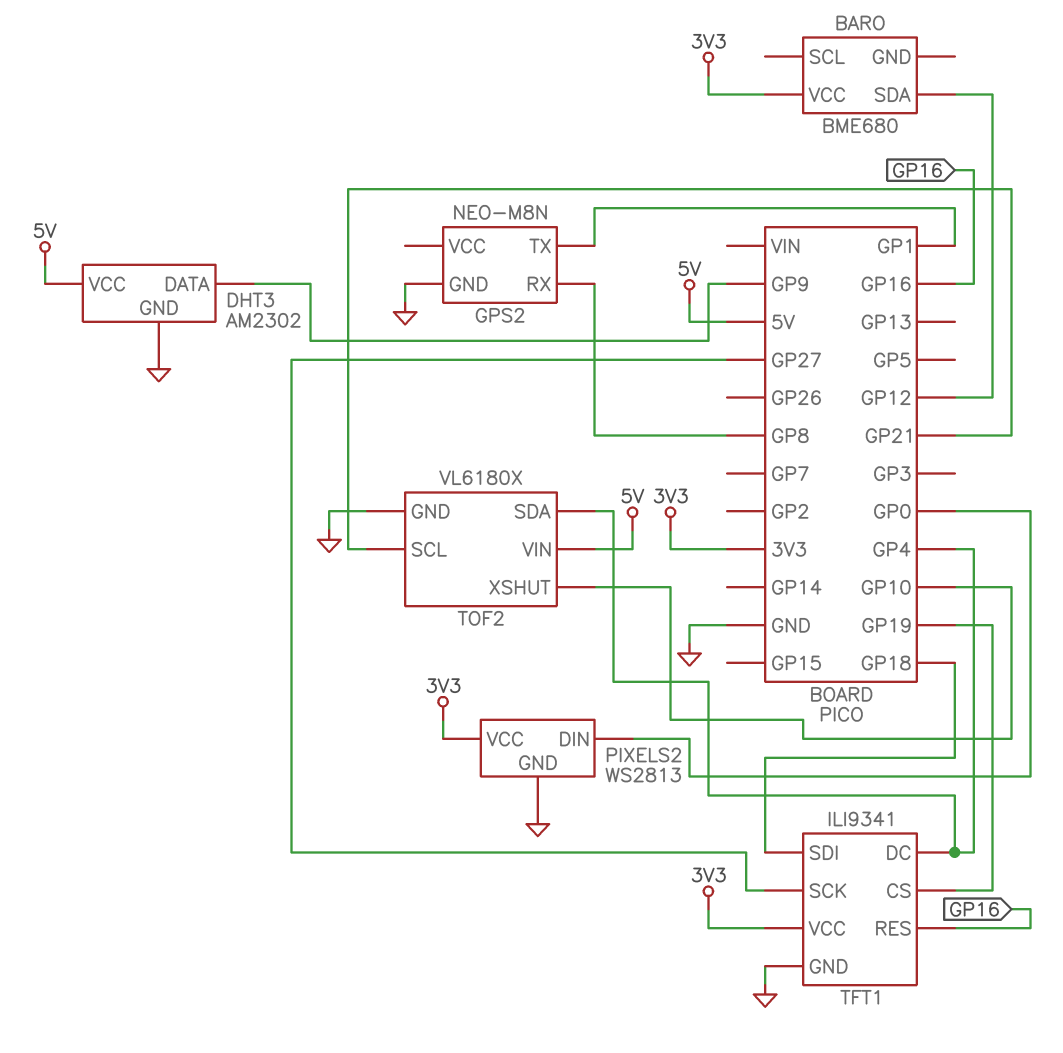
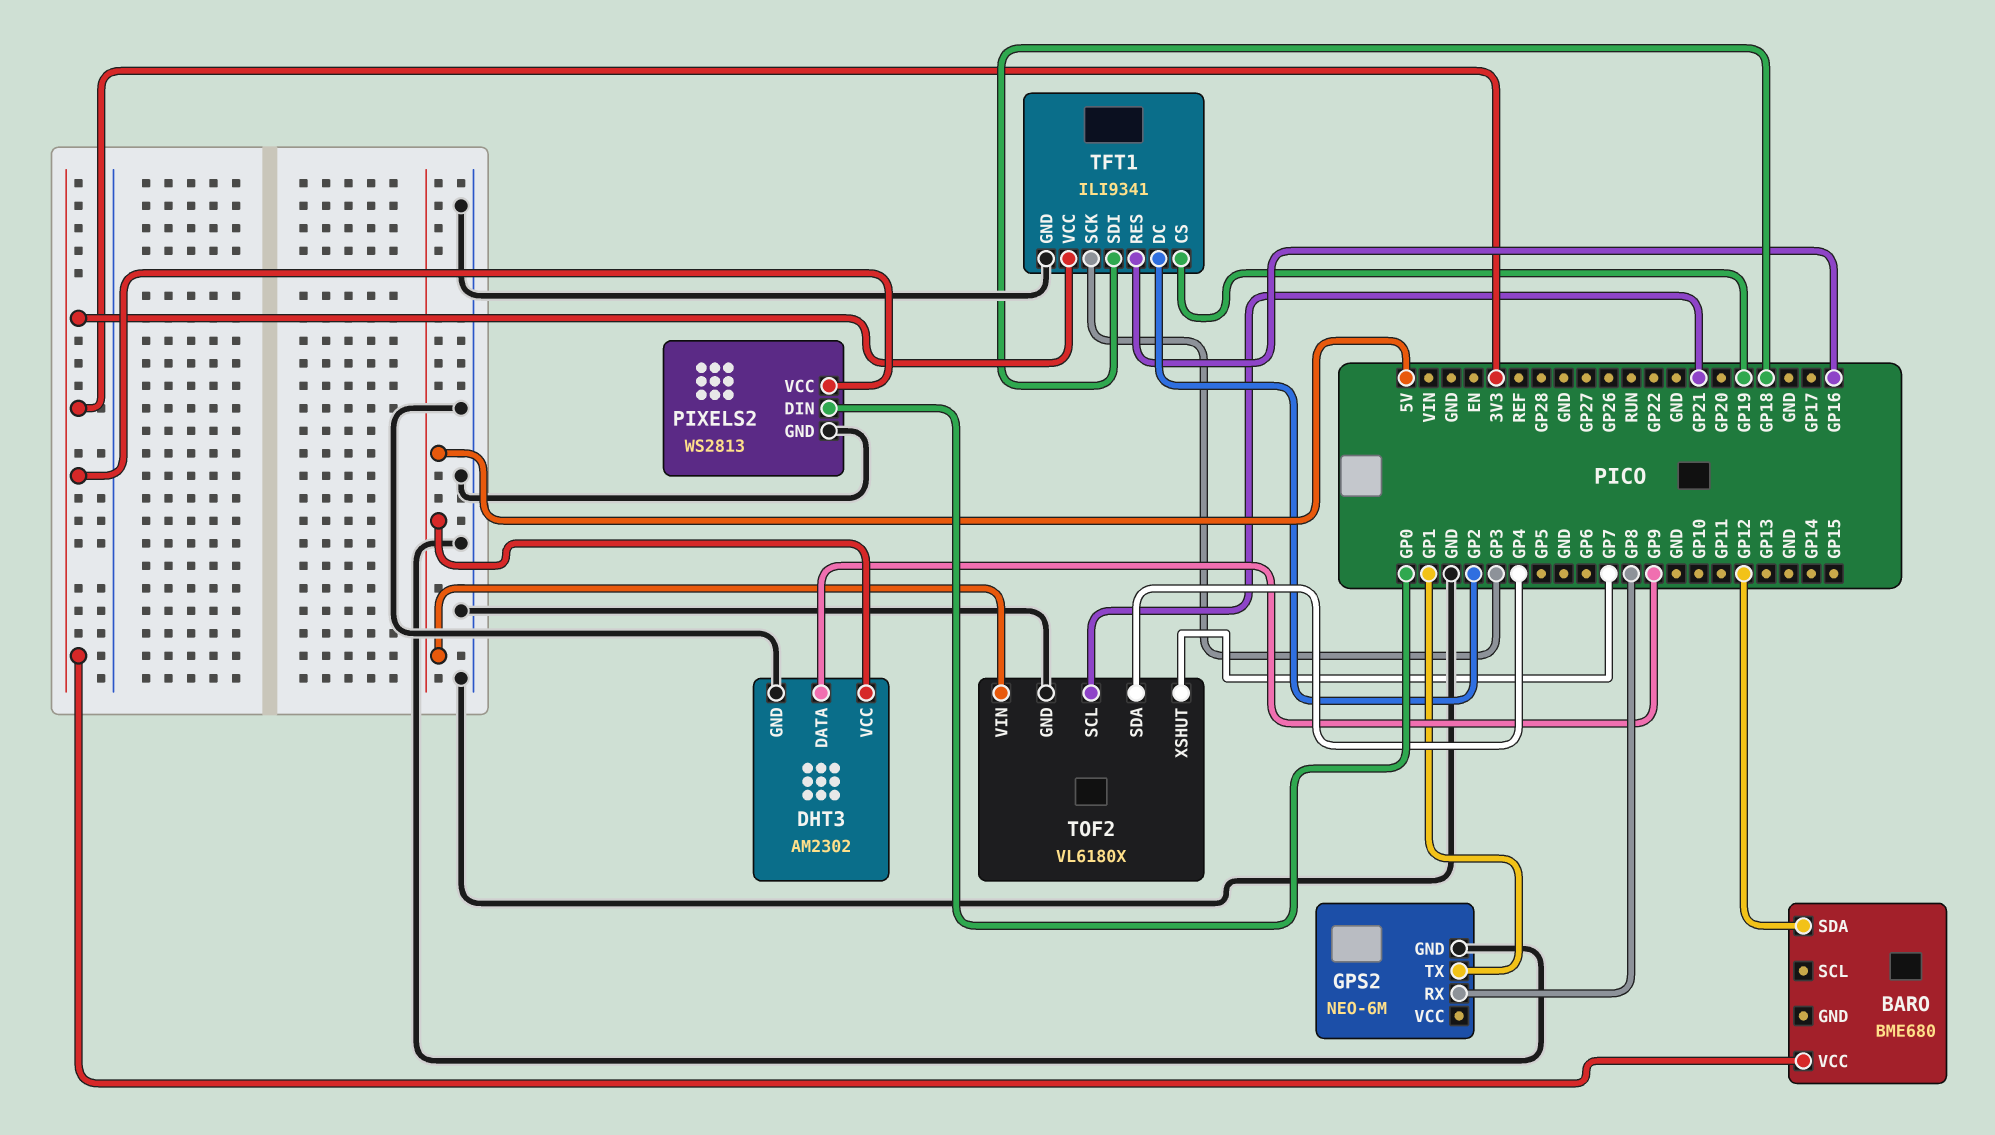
GPS2: NEO-M8N -> NEO-6M
TFT1 pin DC: GP4 -> GP2
TFT1 pin SCK: GP27 -> GP3
TOF2 pin XSHUT: GP10 -> GP7

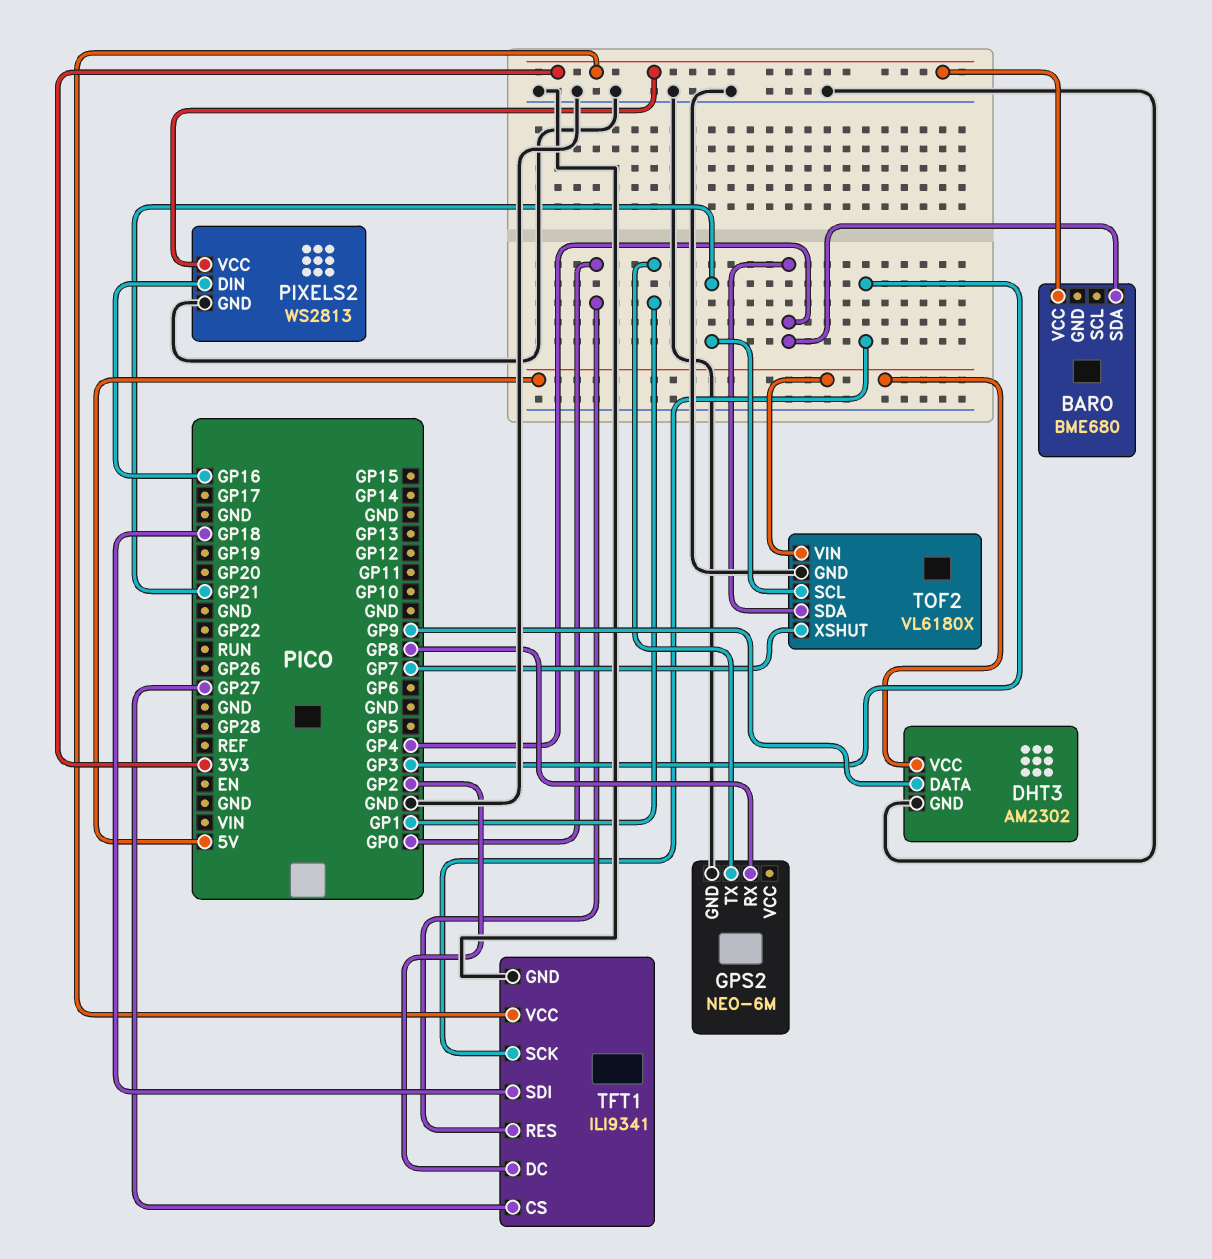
BARO pin SDA: GP12 -> GP4
PIXELS2 pin DIN: GP0 -> GP16
TFT1 pin CS: GP19 -> GP27
TFT1 pin RES: GP16 -> GP0

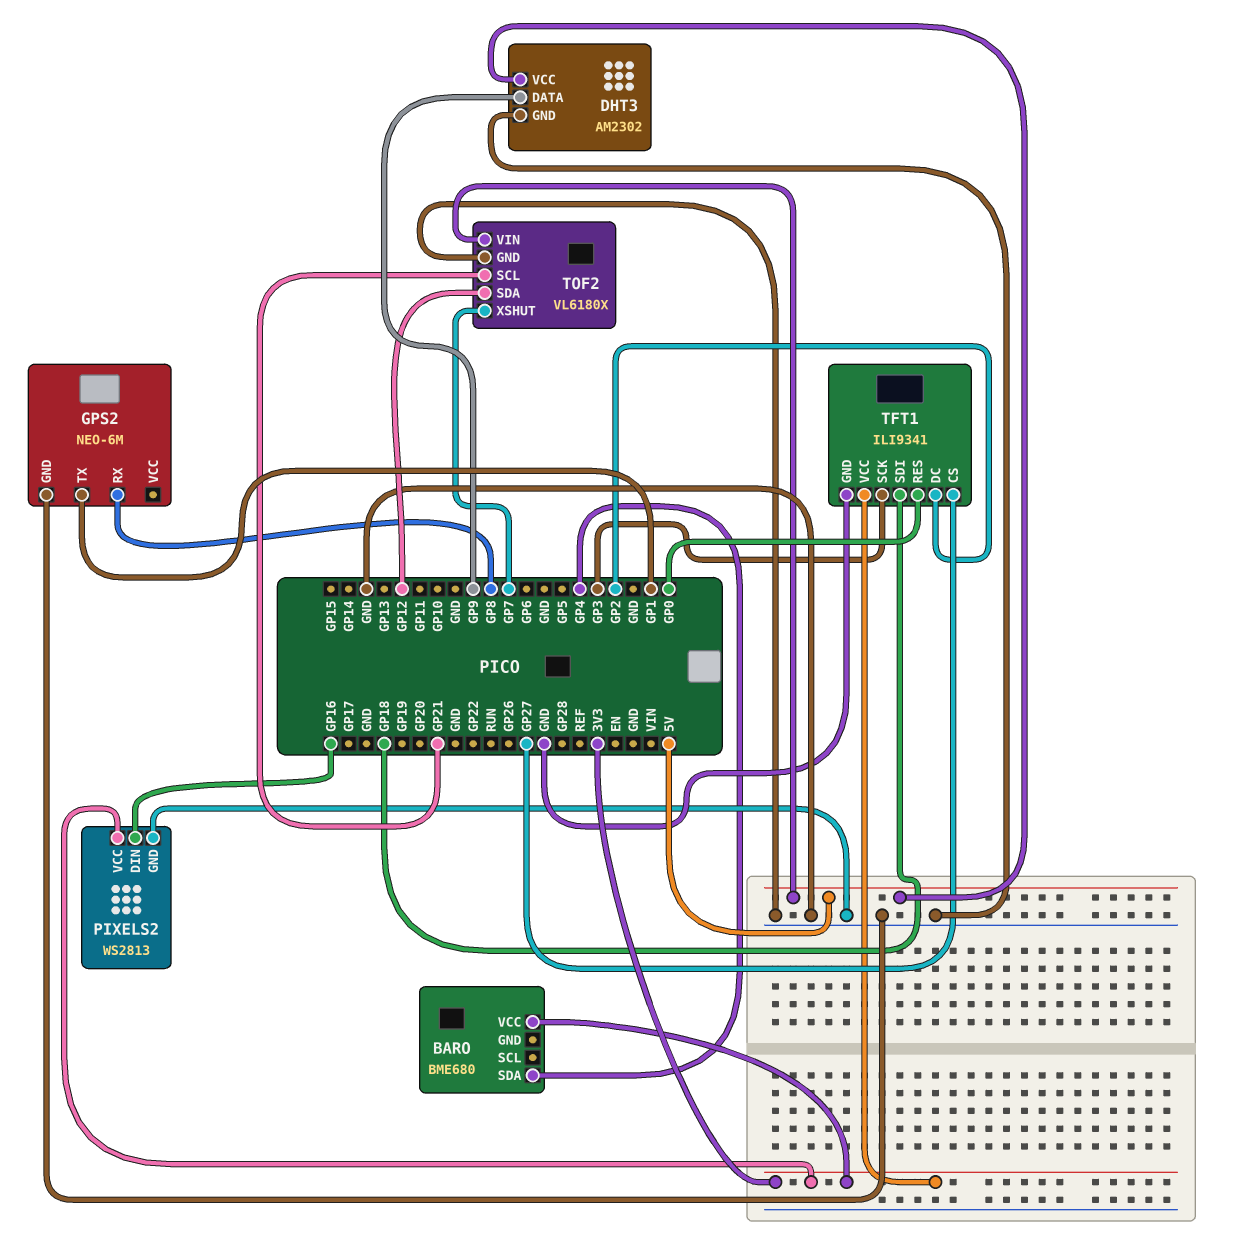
TOF2 pin SDA: GP4 -> GP12

